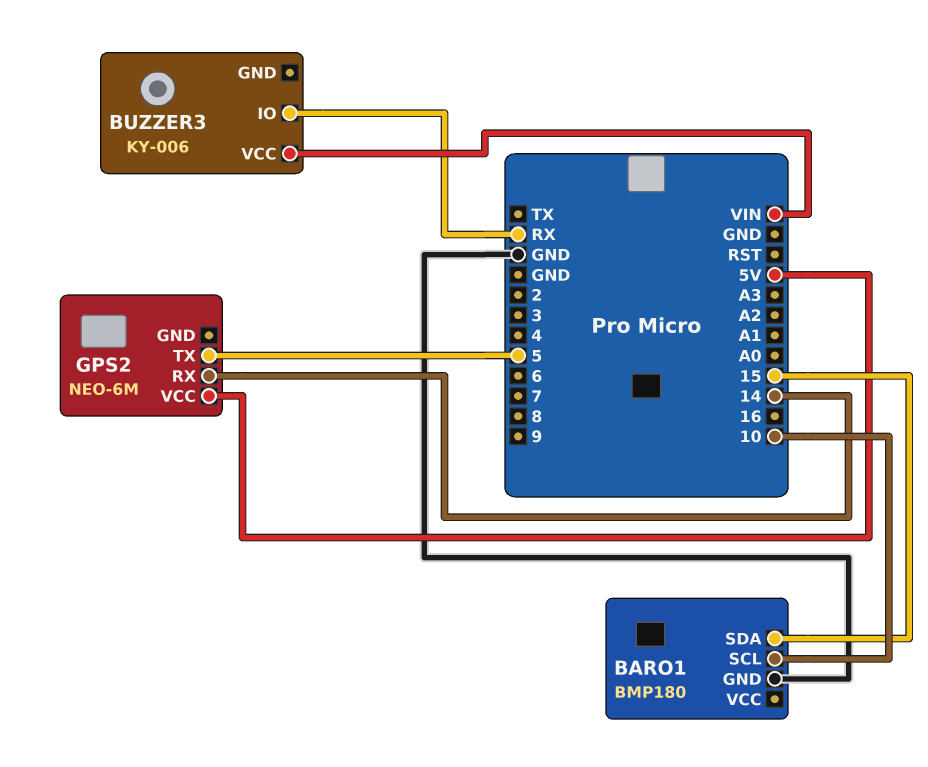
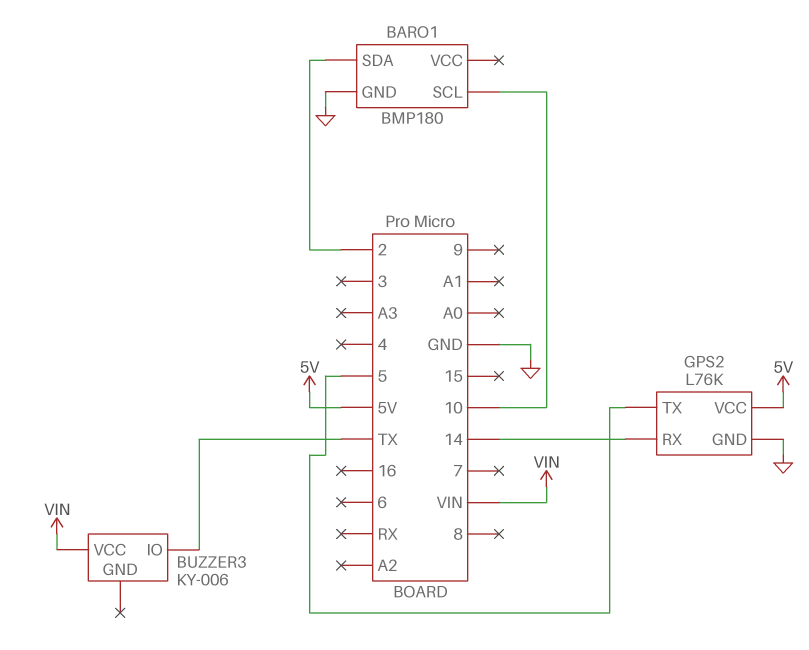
BARO1 pin SDA: 15 -> 2
BUZZER3 pin IO: RX -> TX
GPS2: NEO-6M -> L76K
GPS2 pin GND: none -> GND

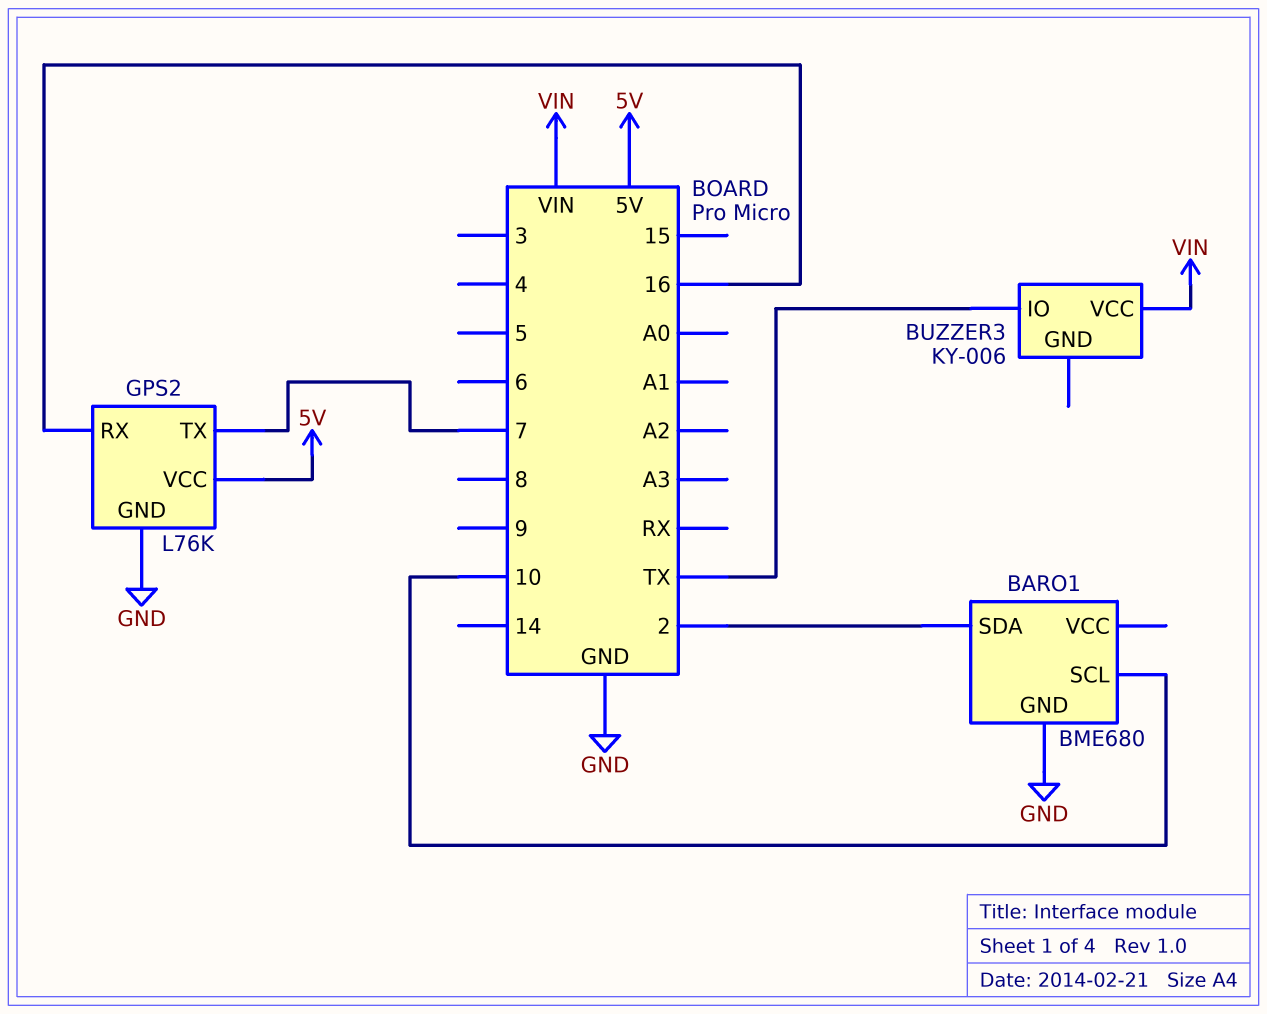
BARO1: BMP180 -> BME680
GPS2 pin RX: 14 -> 16
GPS2 pin TX: 5 -> 7

